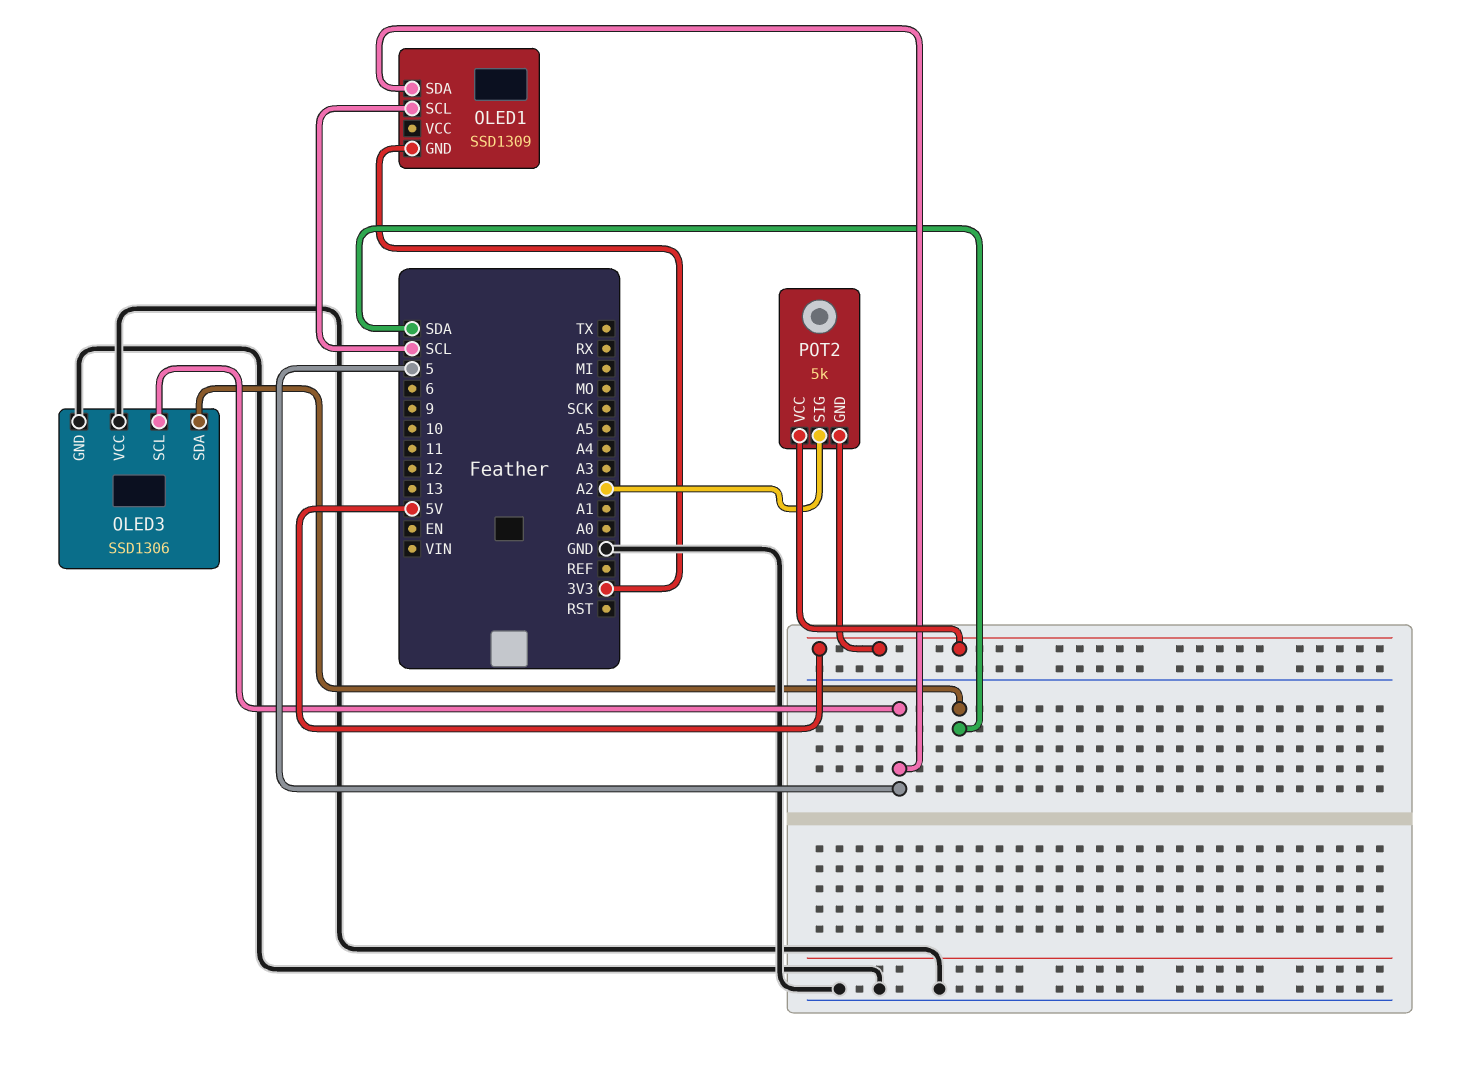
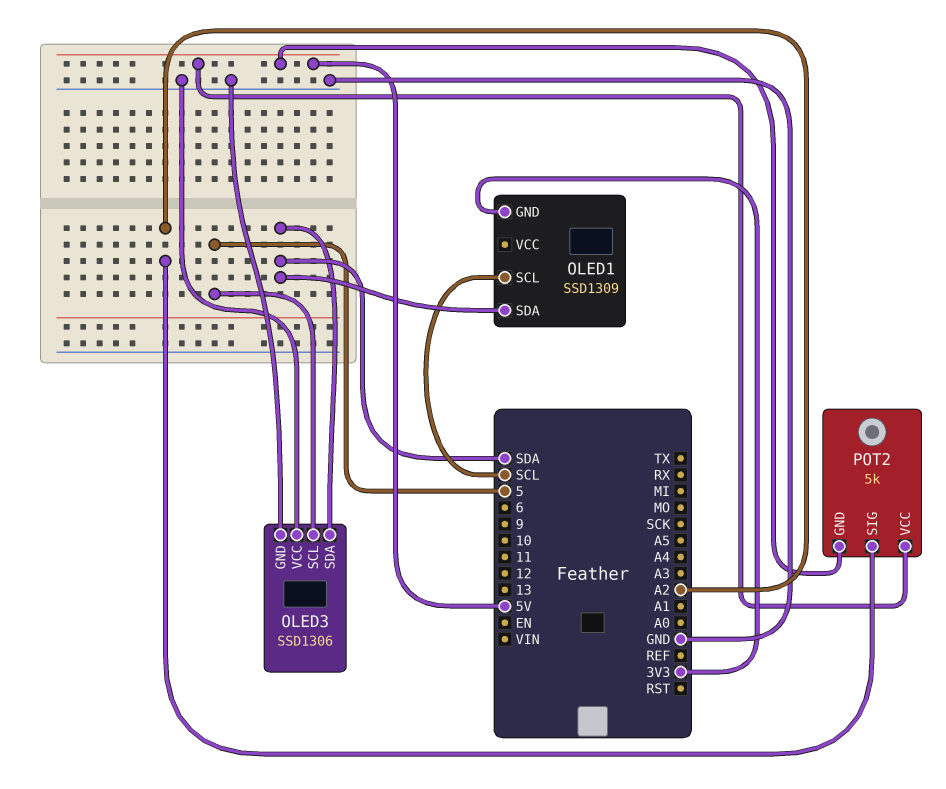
OLED1 pin SDA: 5 -> SDA

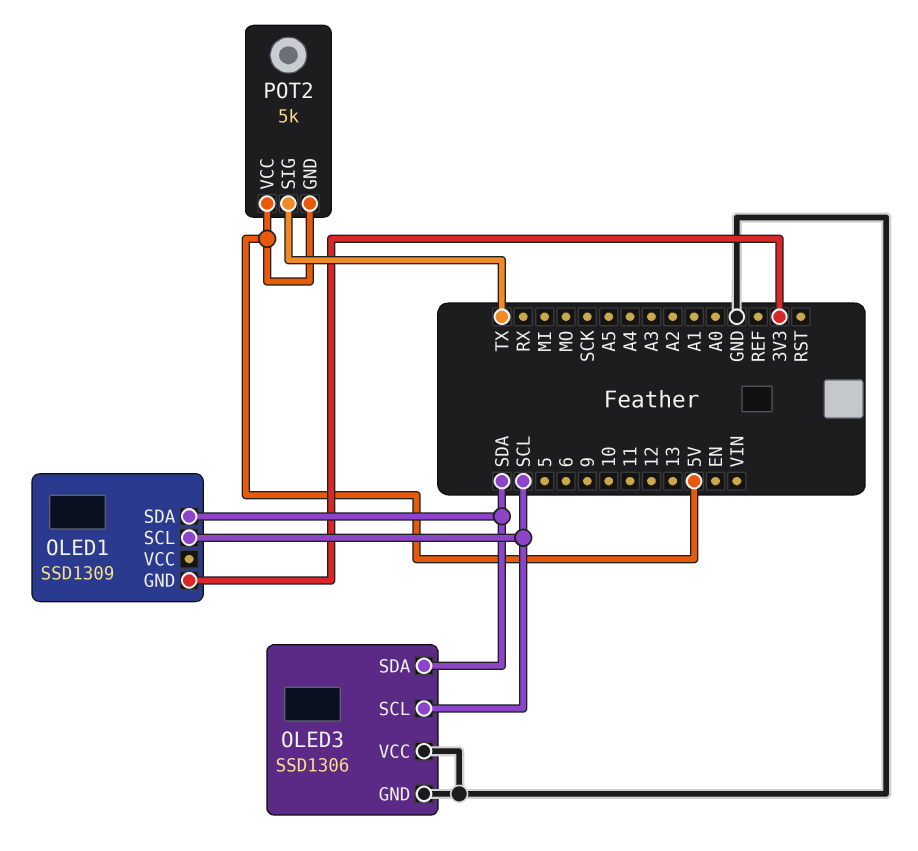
OLED3 pin SCL: 5 -> SCL
POT2 pin SIG: A2 -> TX

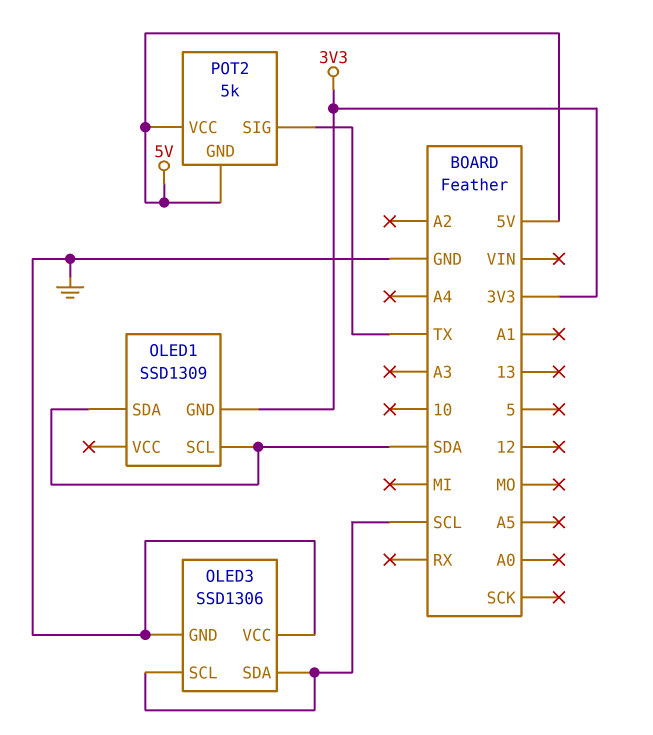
OLED1 pin SCL: SCL -> SDA
OLED3 pin SDA: SDA -> SCL

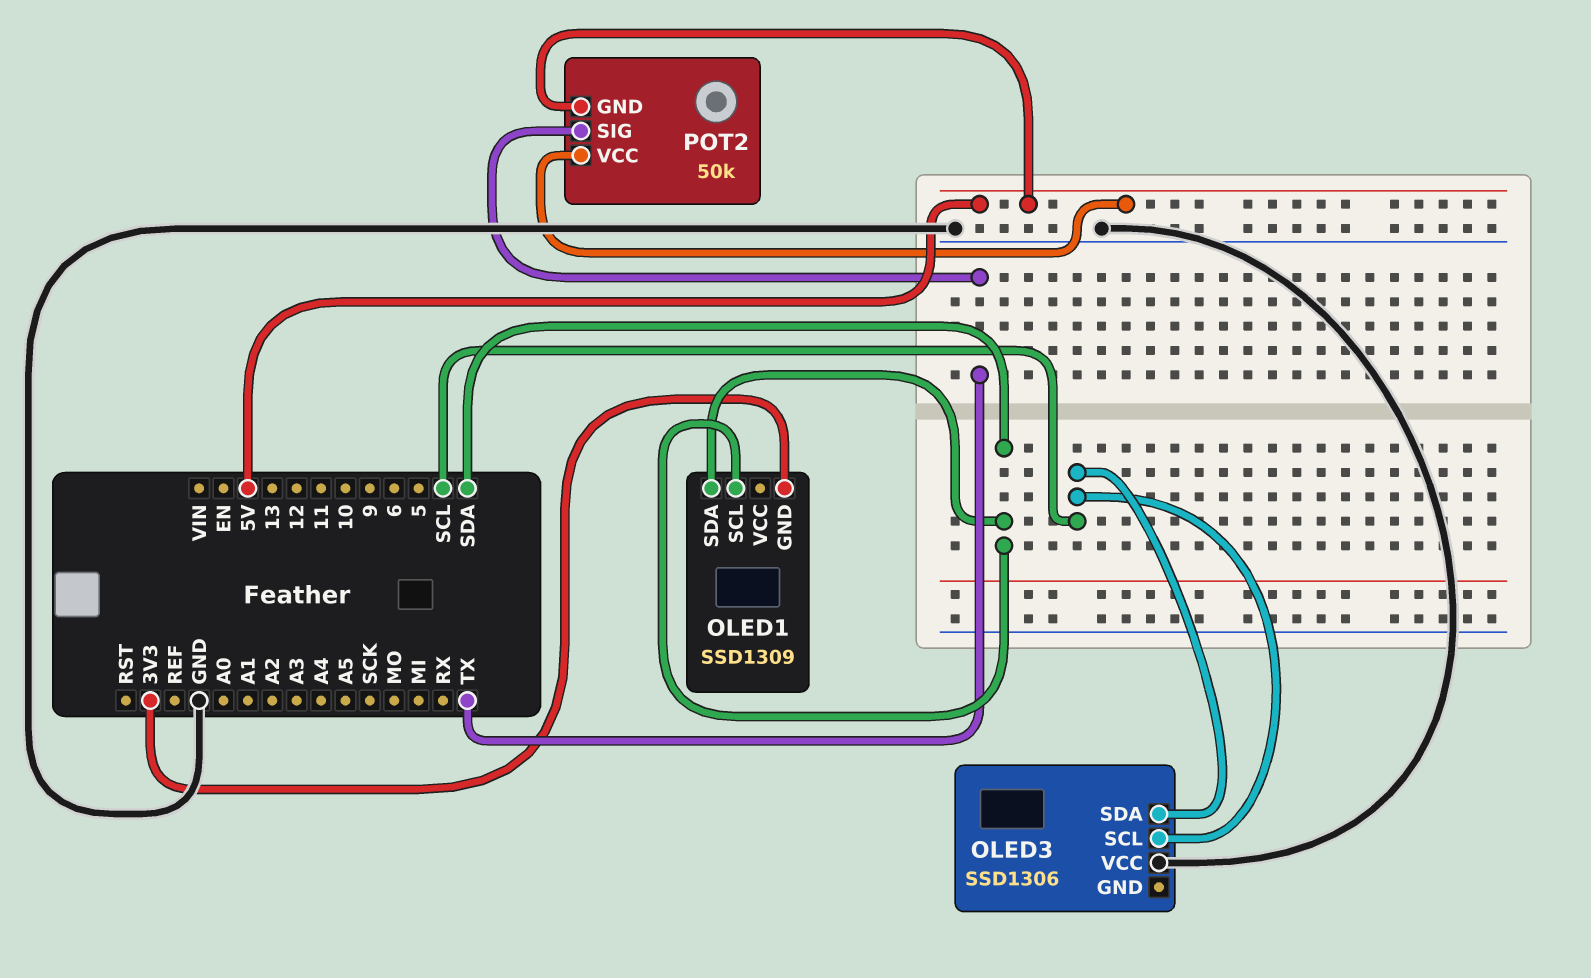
OLED3 pin GND: GND -> none
POT2: 5k -> 50k

